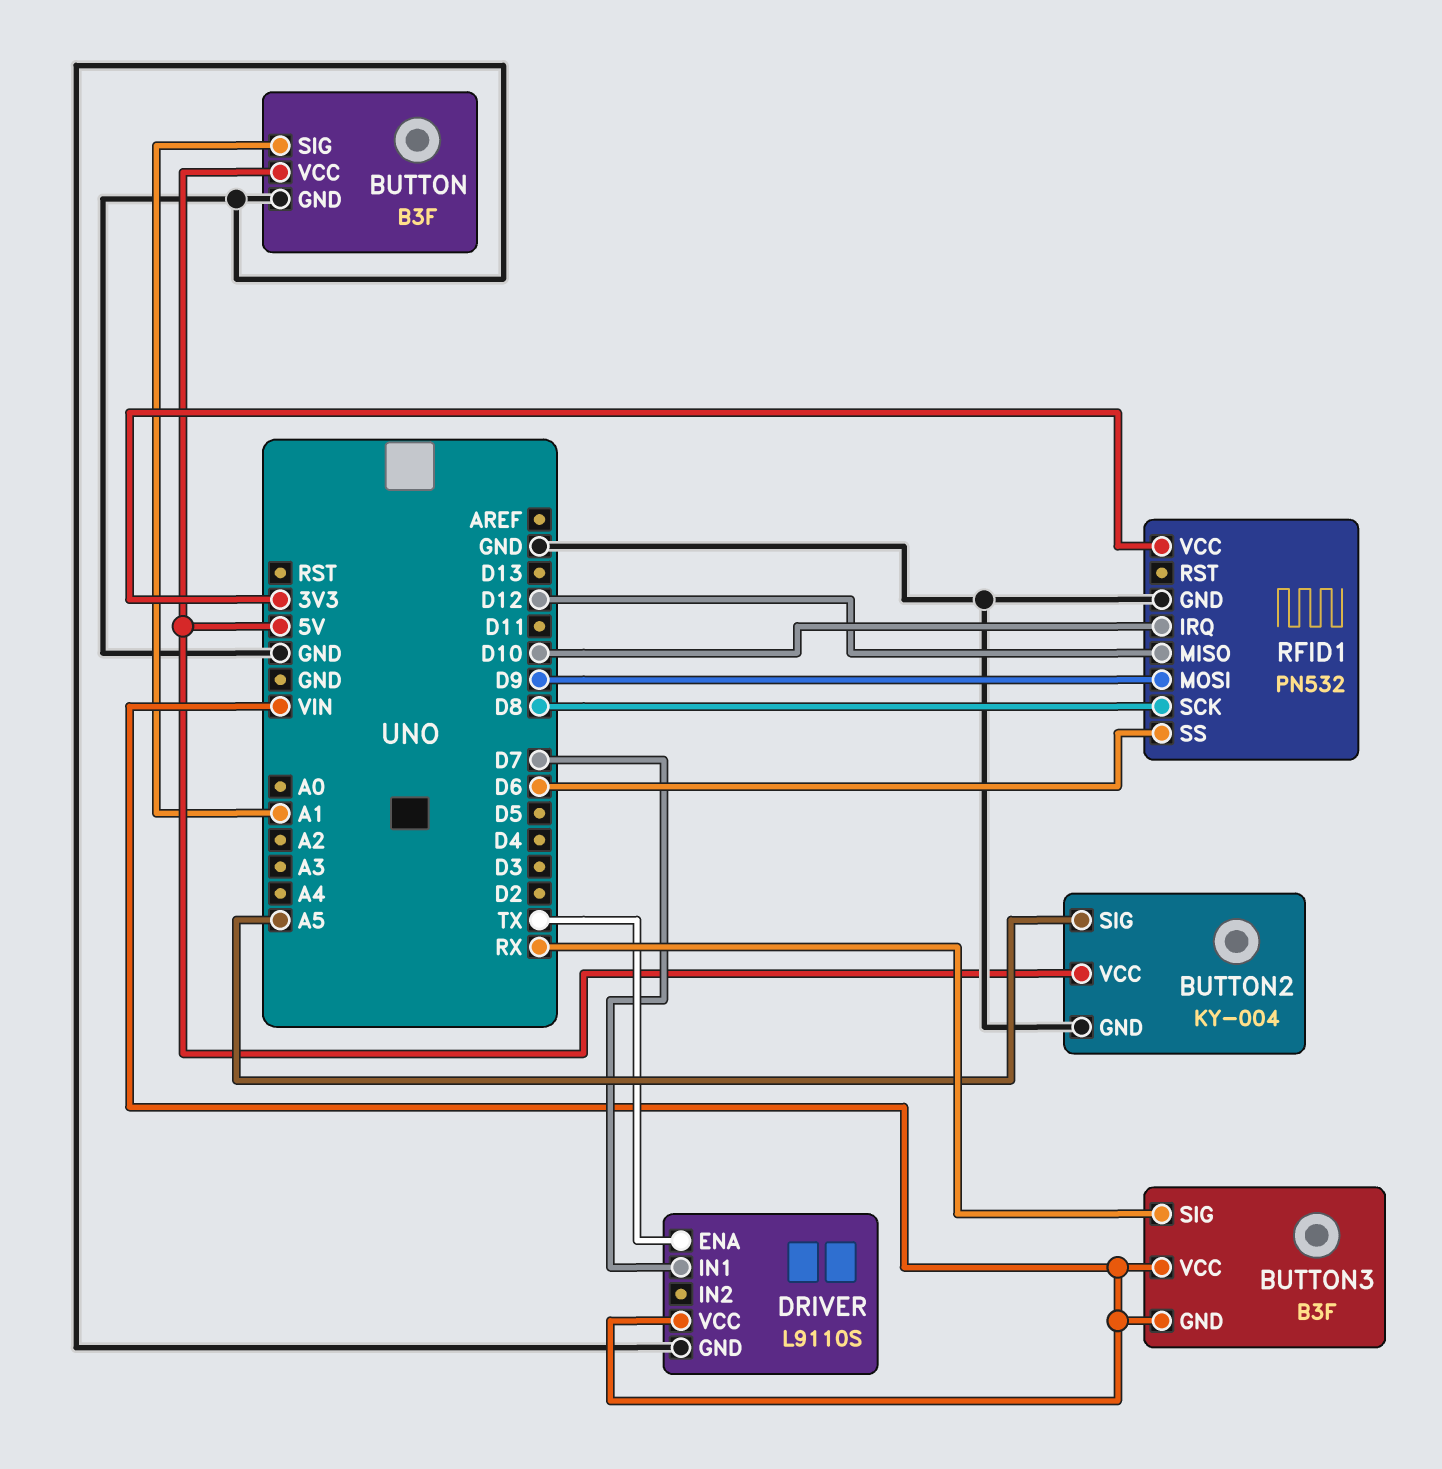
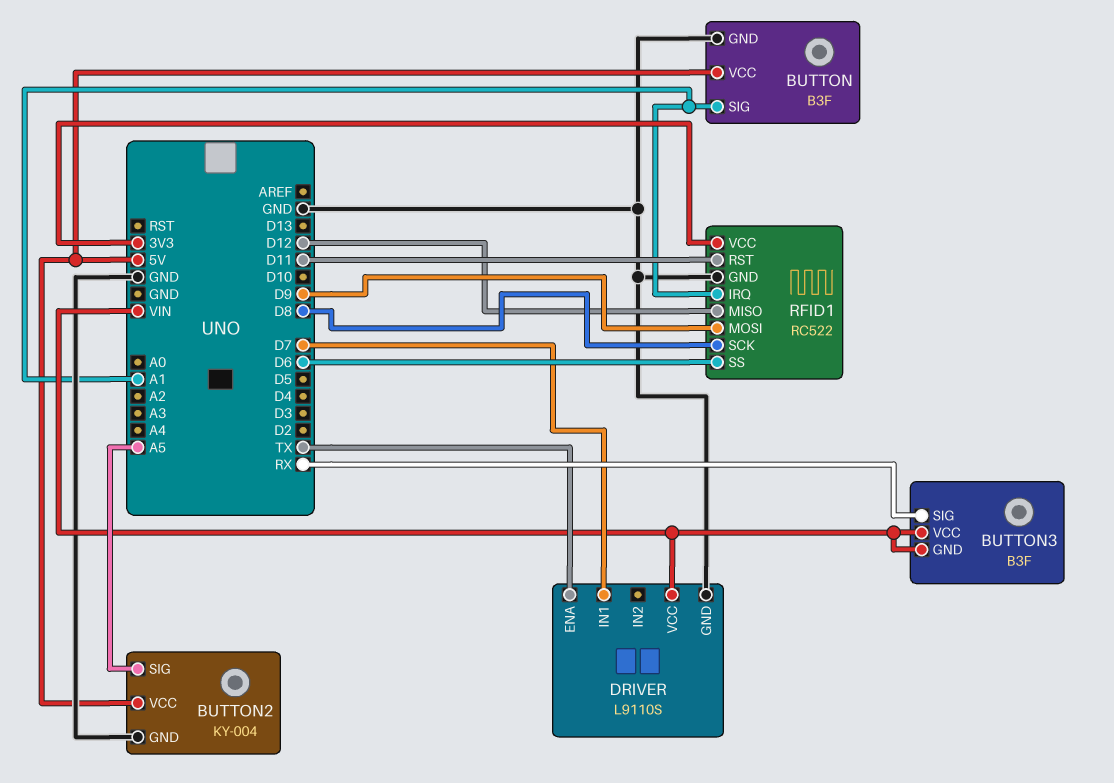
RFID1: PN532 -> RC522
RFID1 pin IRQ: D10 -> A1
RFID1 pin RST: none -> D11

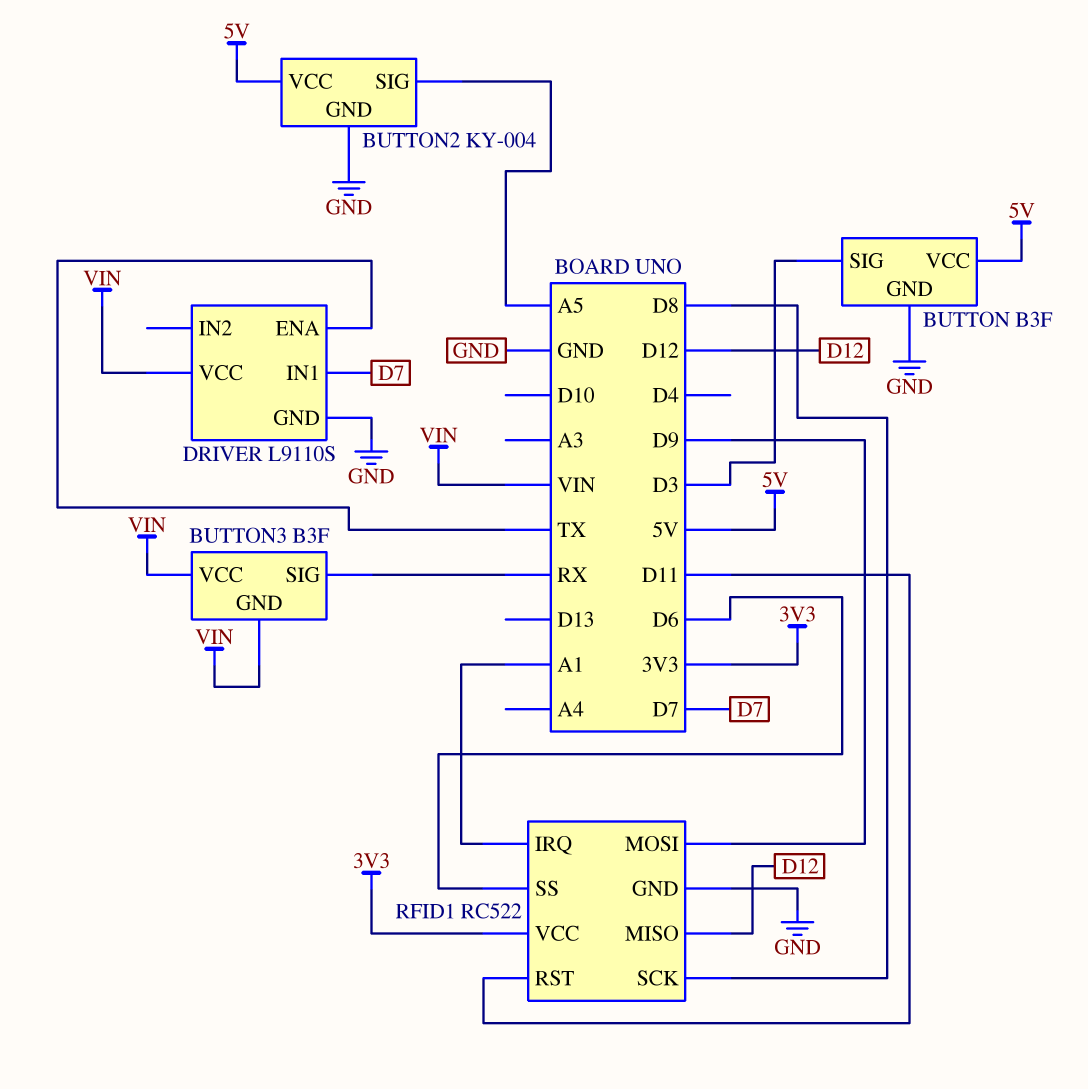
BUTTON pin SIG: A1 -> D3

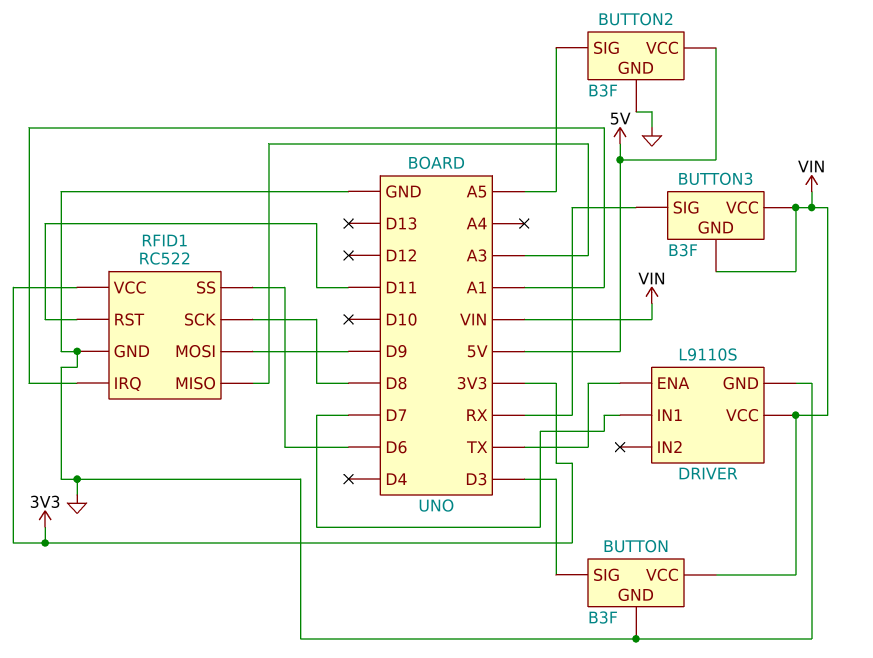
BUTTON pin VCC: 5V -> VIN
BUTTON2: KY-004 -> B3F
RFID1 pin MISO: D12 -> A3

